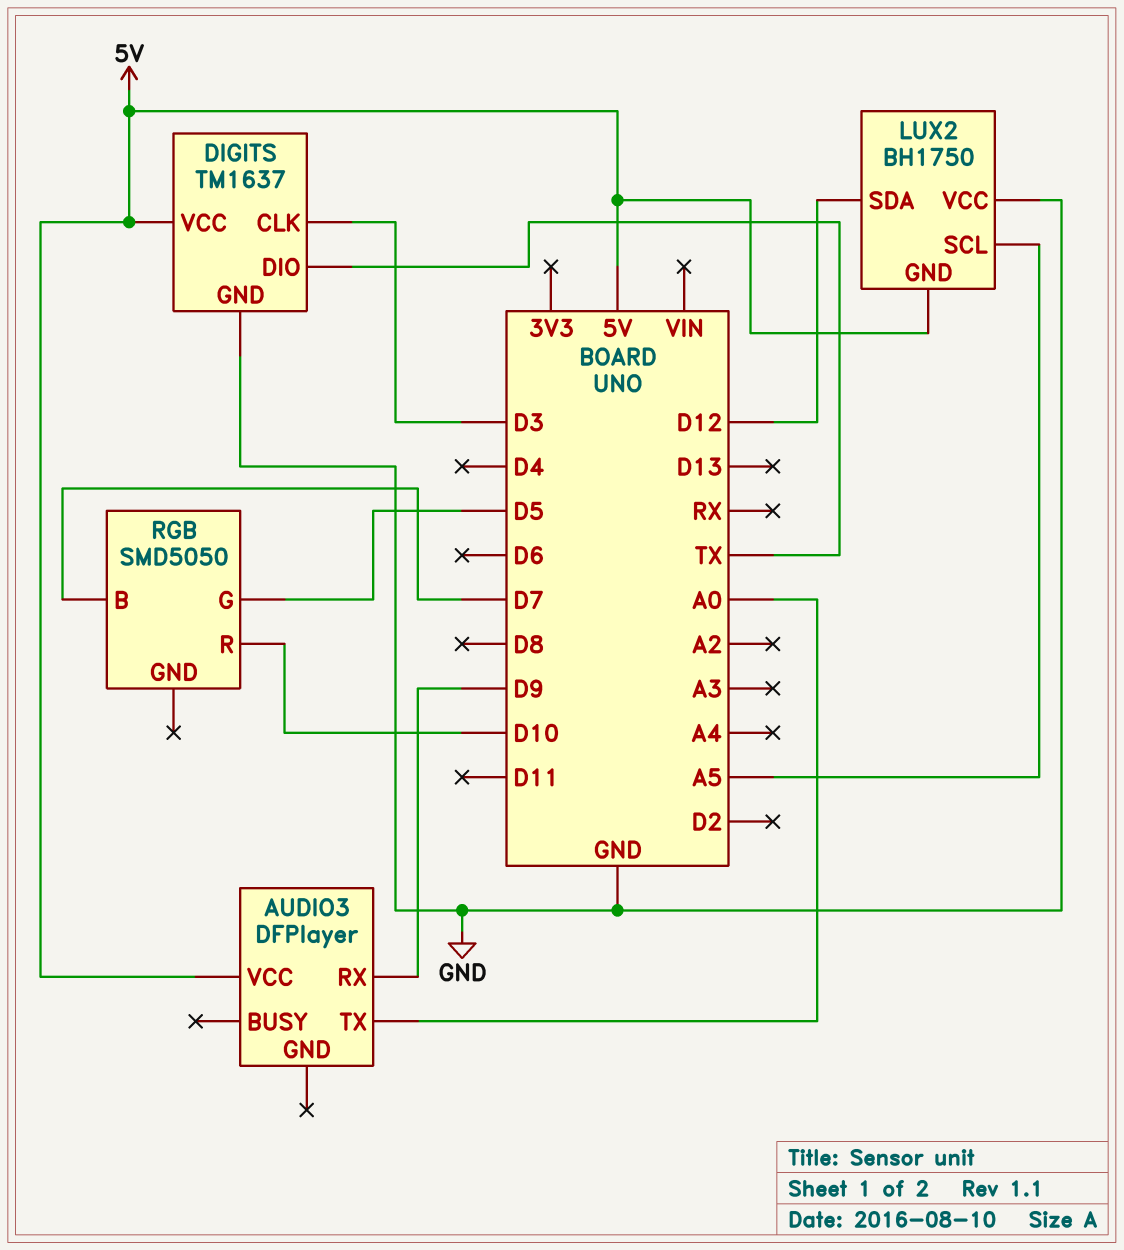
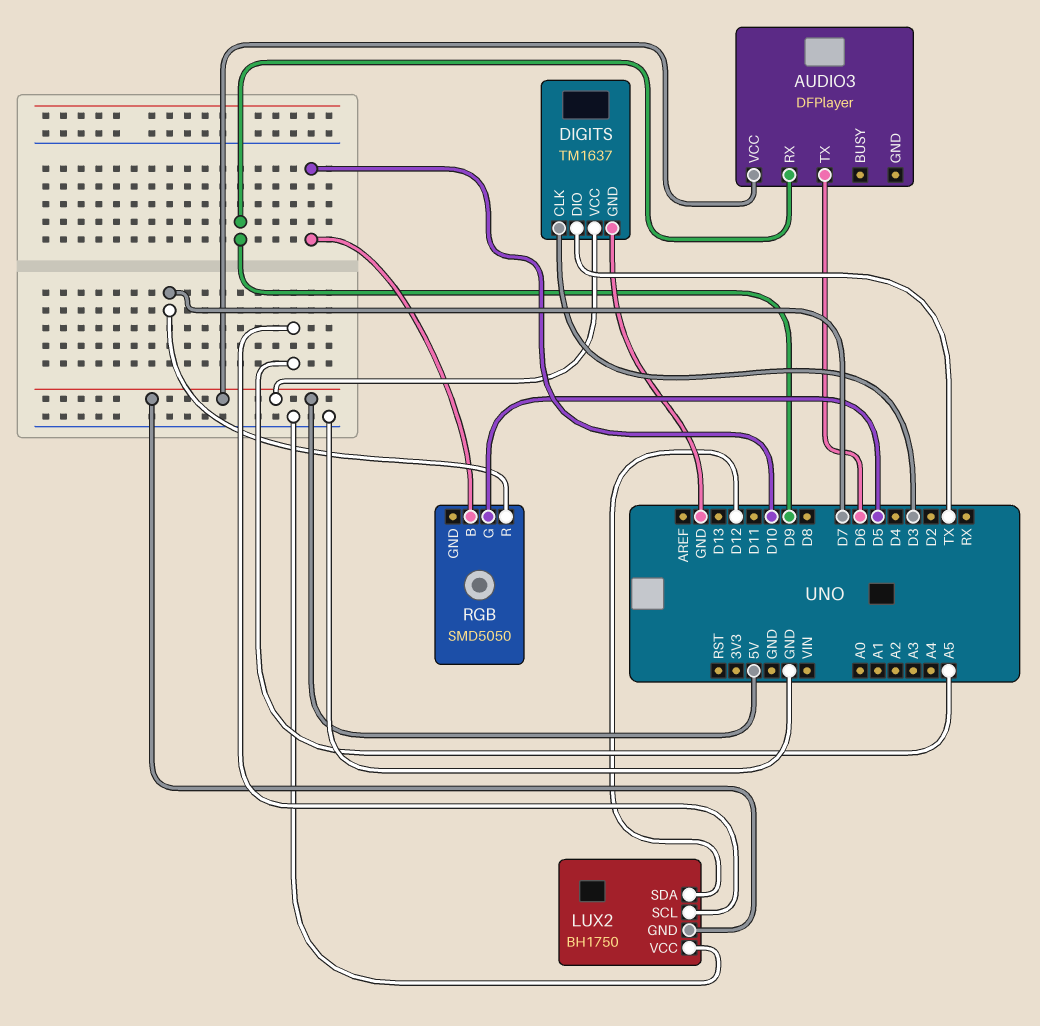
AUDIO3 pin TX: A0 -> D6
RGB pin B: D7 -> D10
RGB pin R: D10 -> D7

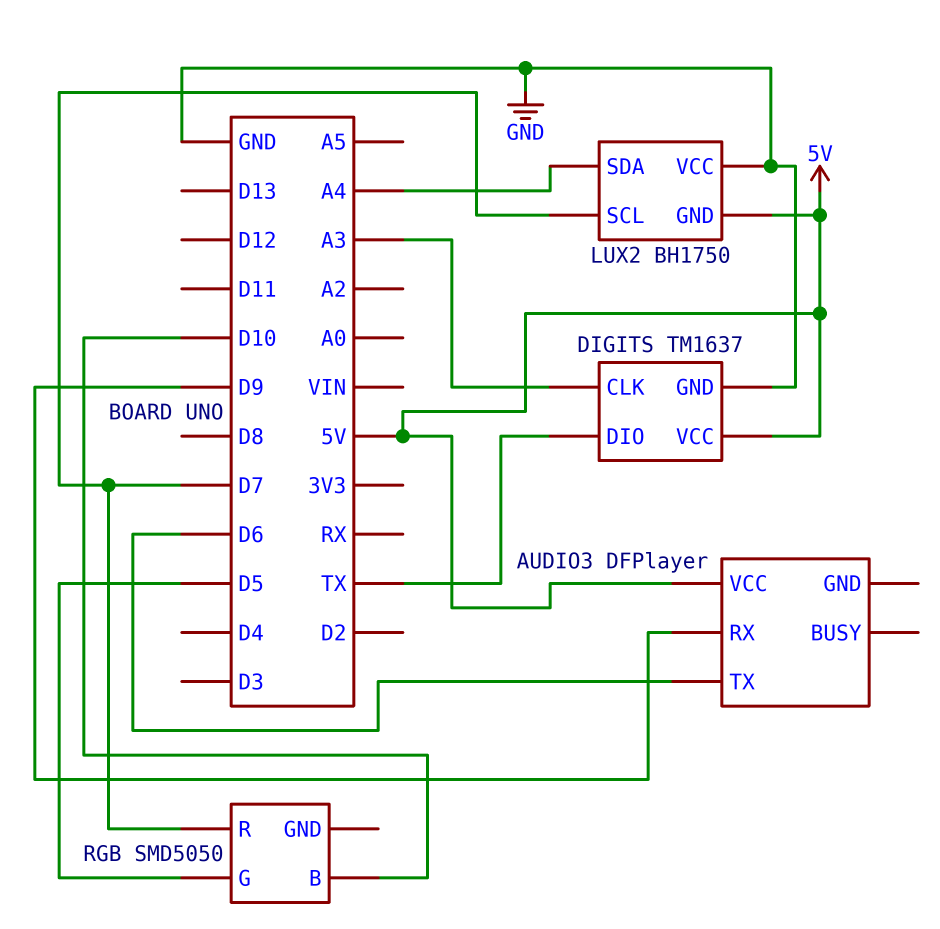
DIGITS pin CLK: D3 -> A3
LUX2 pin SCL: A5 -> D7
LUX2 pin SDA: D12 -> A4

